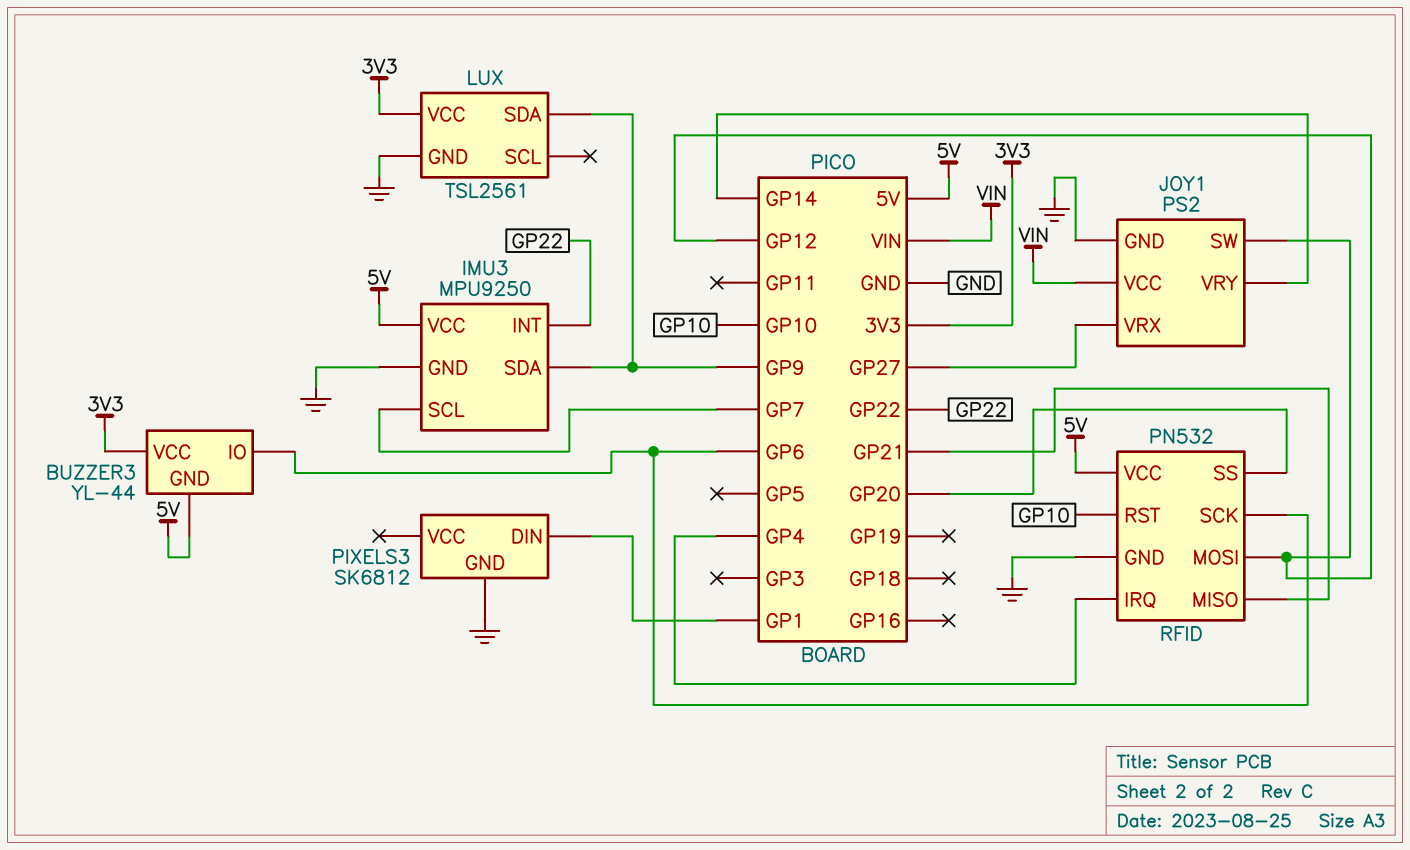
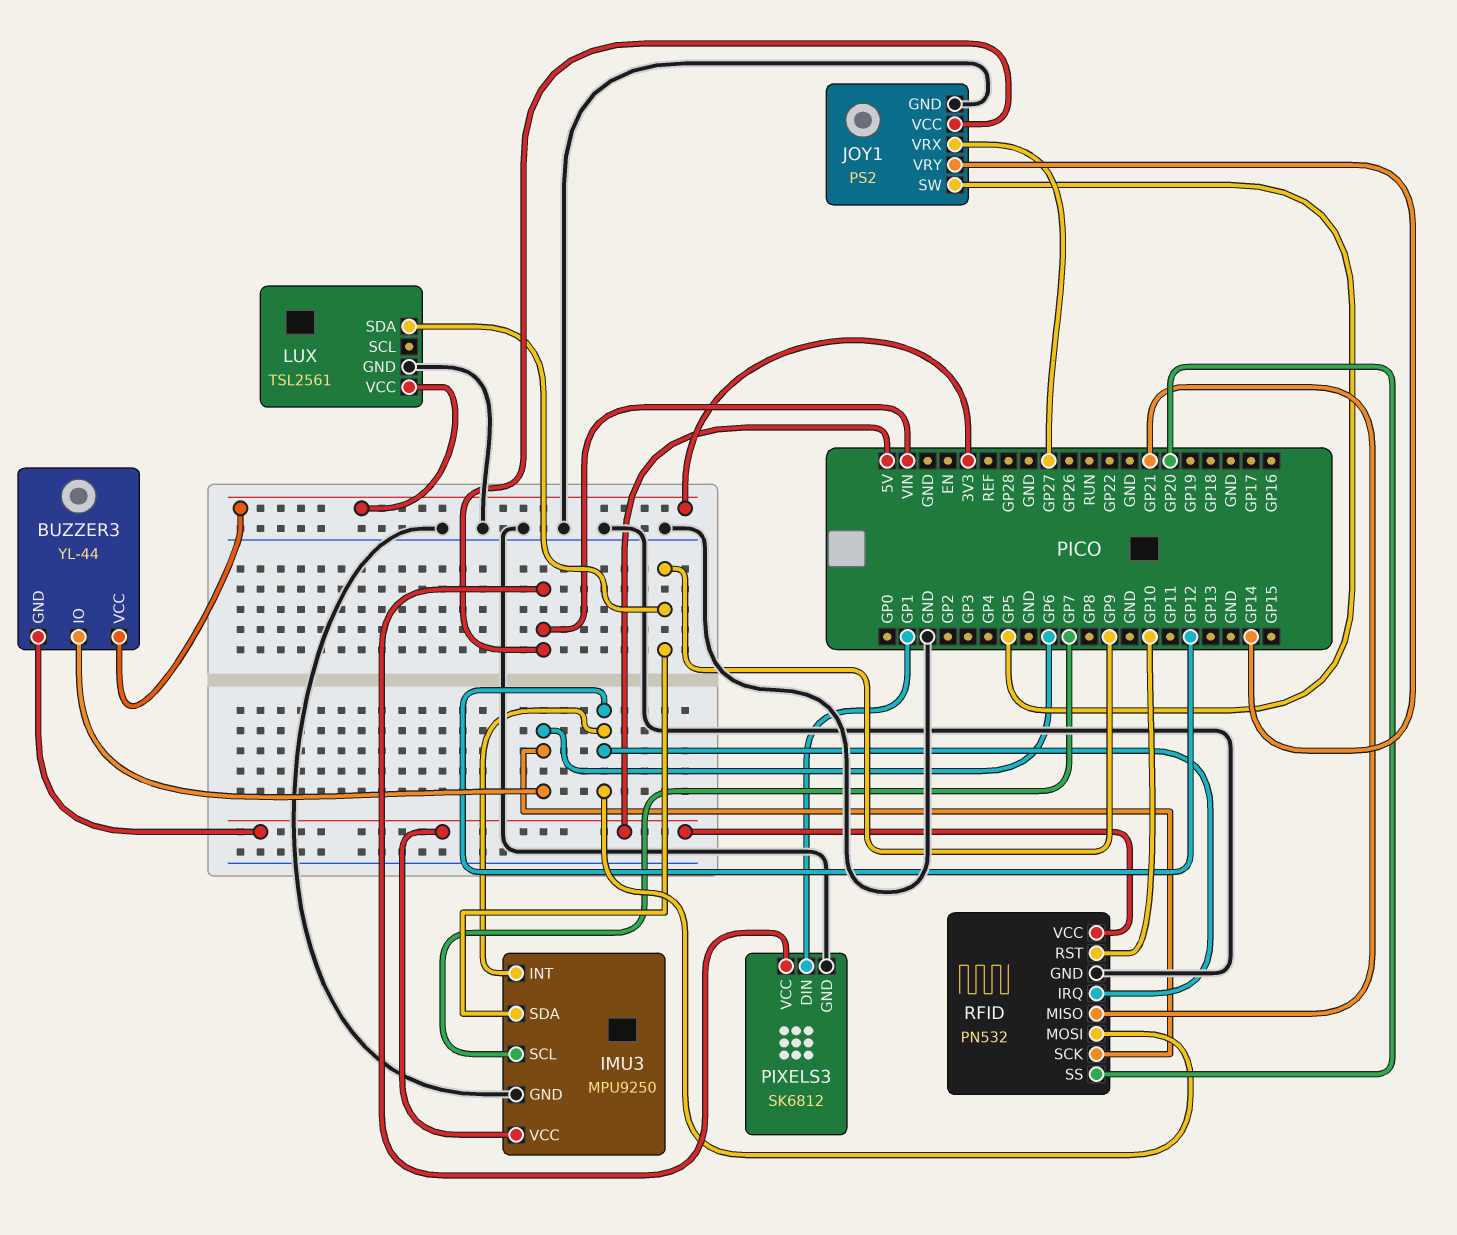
IMU3 pin INT: GP22 -> GP12
JOY1 pin SW: GP12 -> GP5
PIXELS3 pin VCC: none -> VIN
RFID pin IRQ: GP4 -> GP12

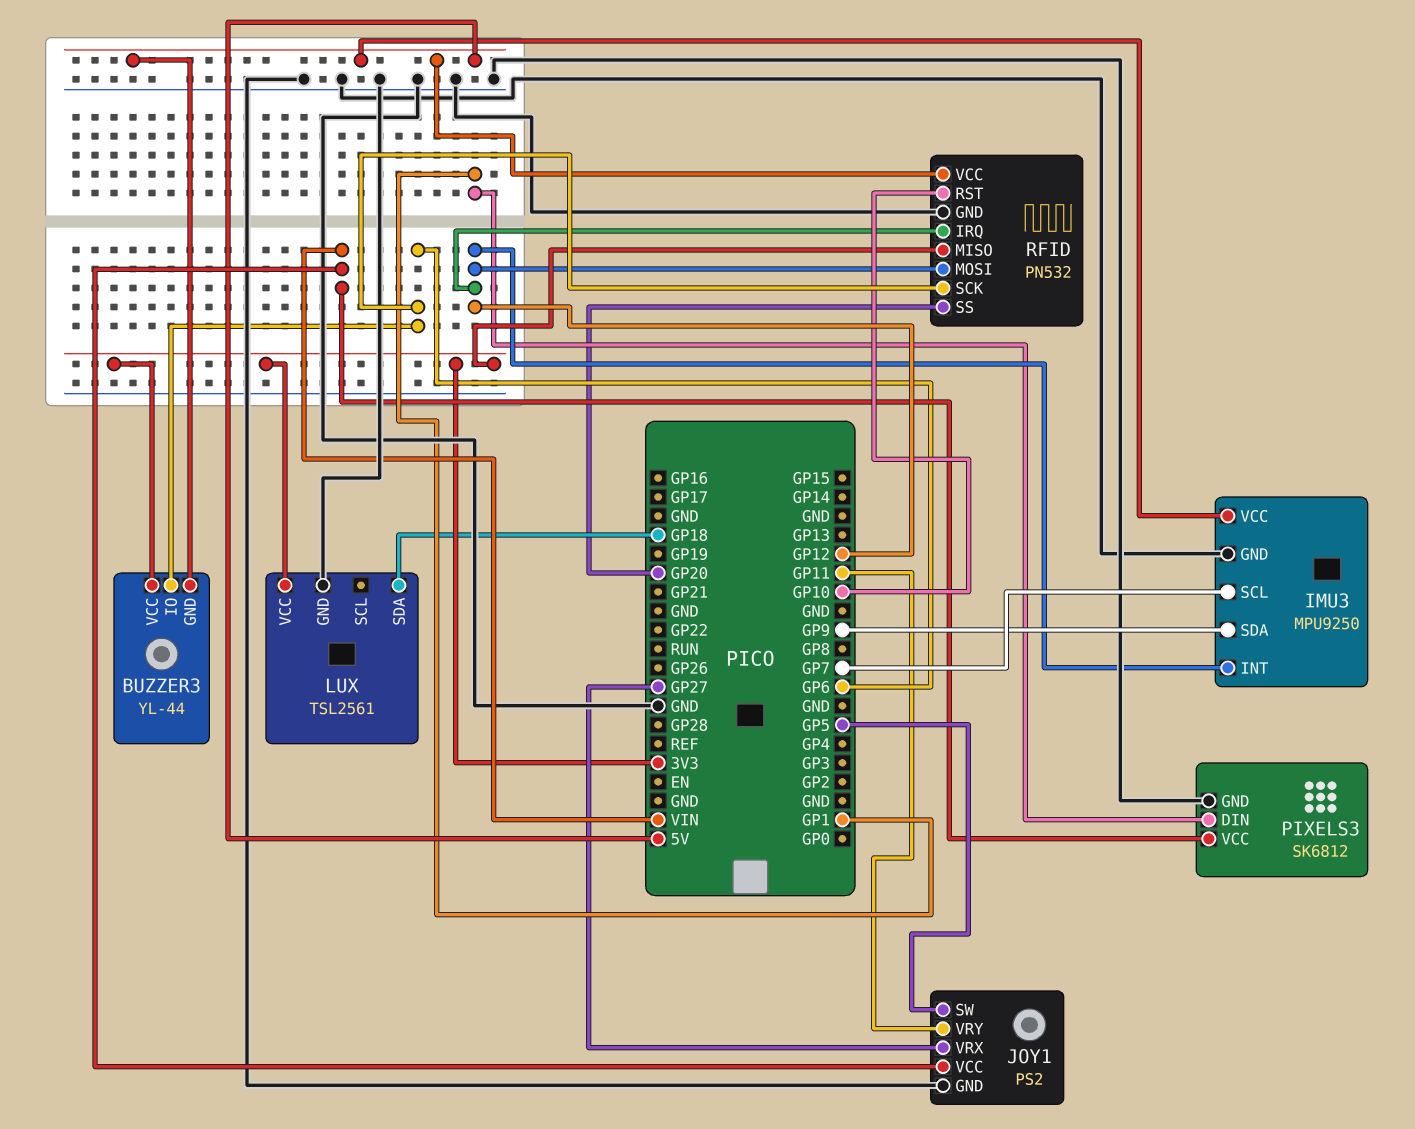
JOY1 pin VRY: GP14 -> GP11
LUX pin SDA: GP9 -> GP18
RFID pin MISO: GP21 -> 3V3

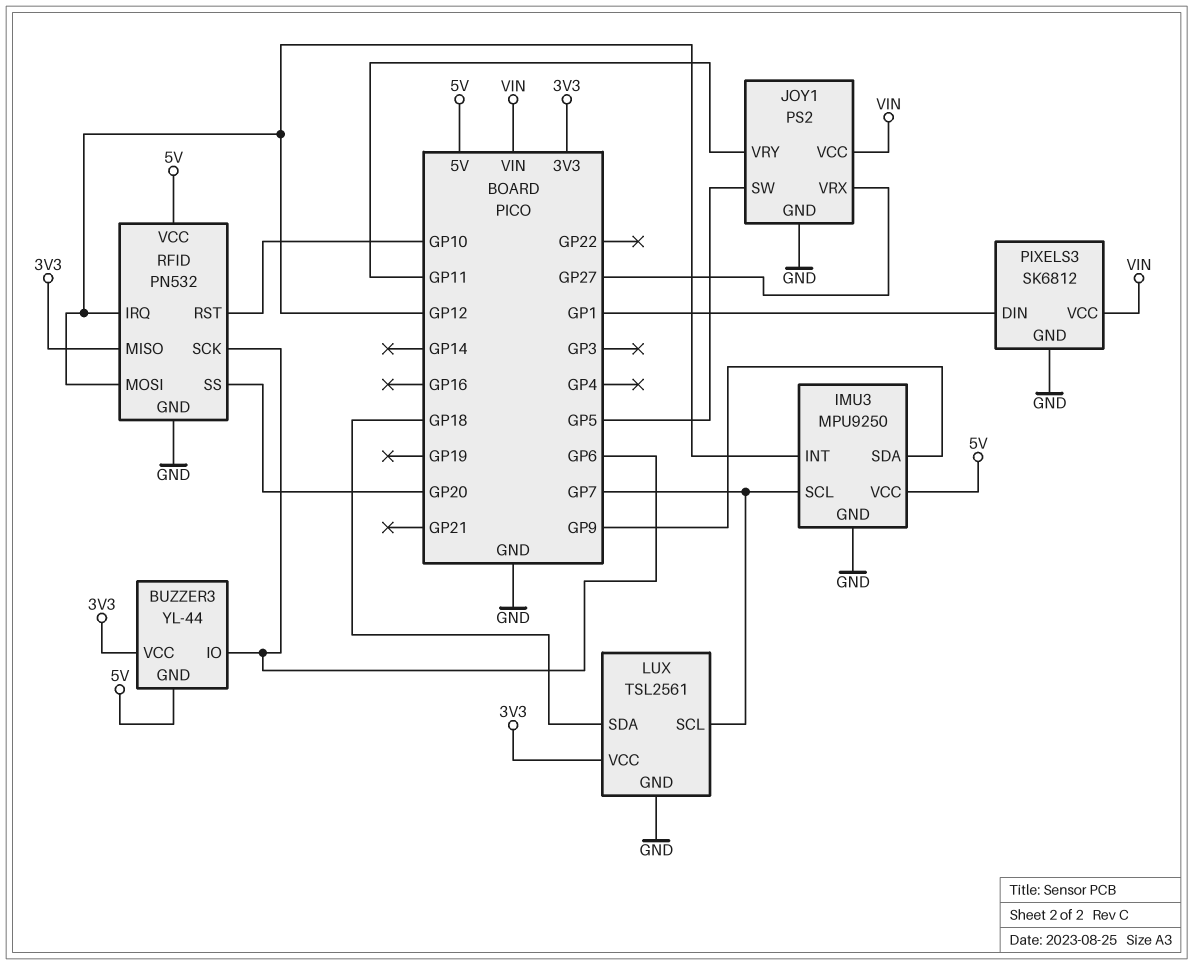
LUX pin SCL: none -> GP7

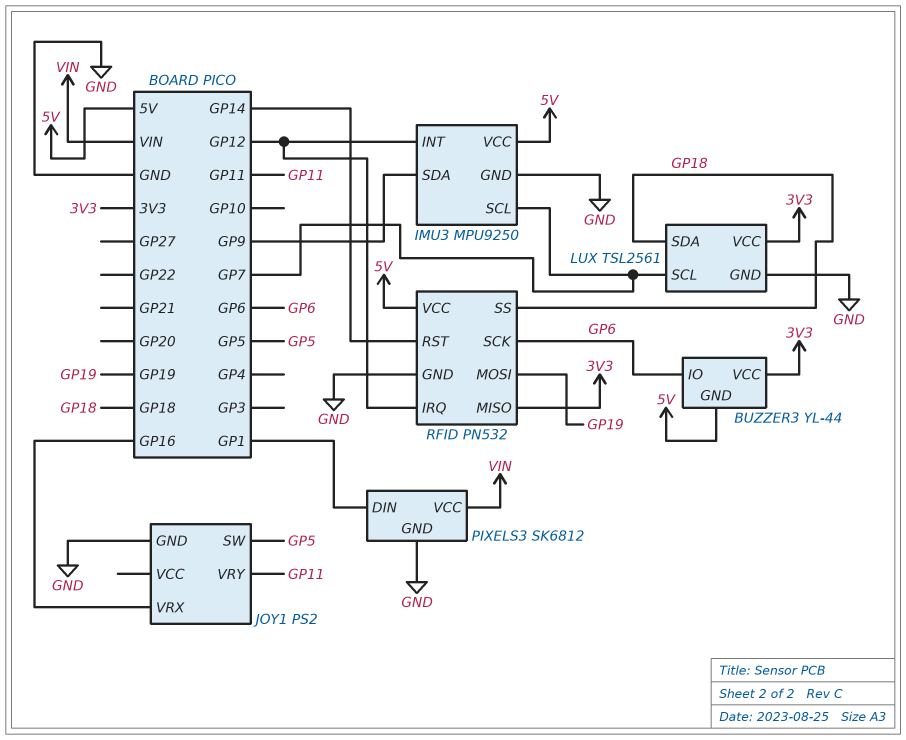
JOY1 pin VCC: VIN -> none
JOY1 pin VRX: GP27 -> GP16
RFID pin MOSI: GP12 -> GP19
RFID pin RST: GP10 -> GP14
RFID pin SS: GP20 -> GP18

